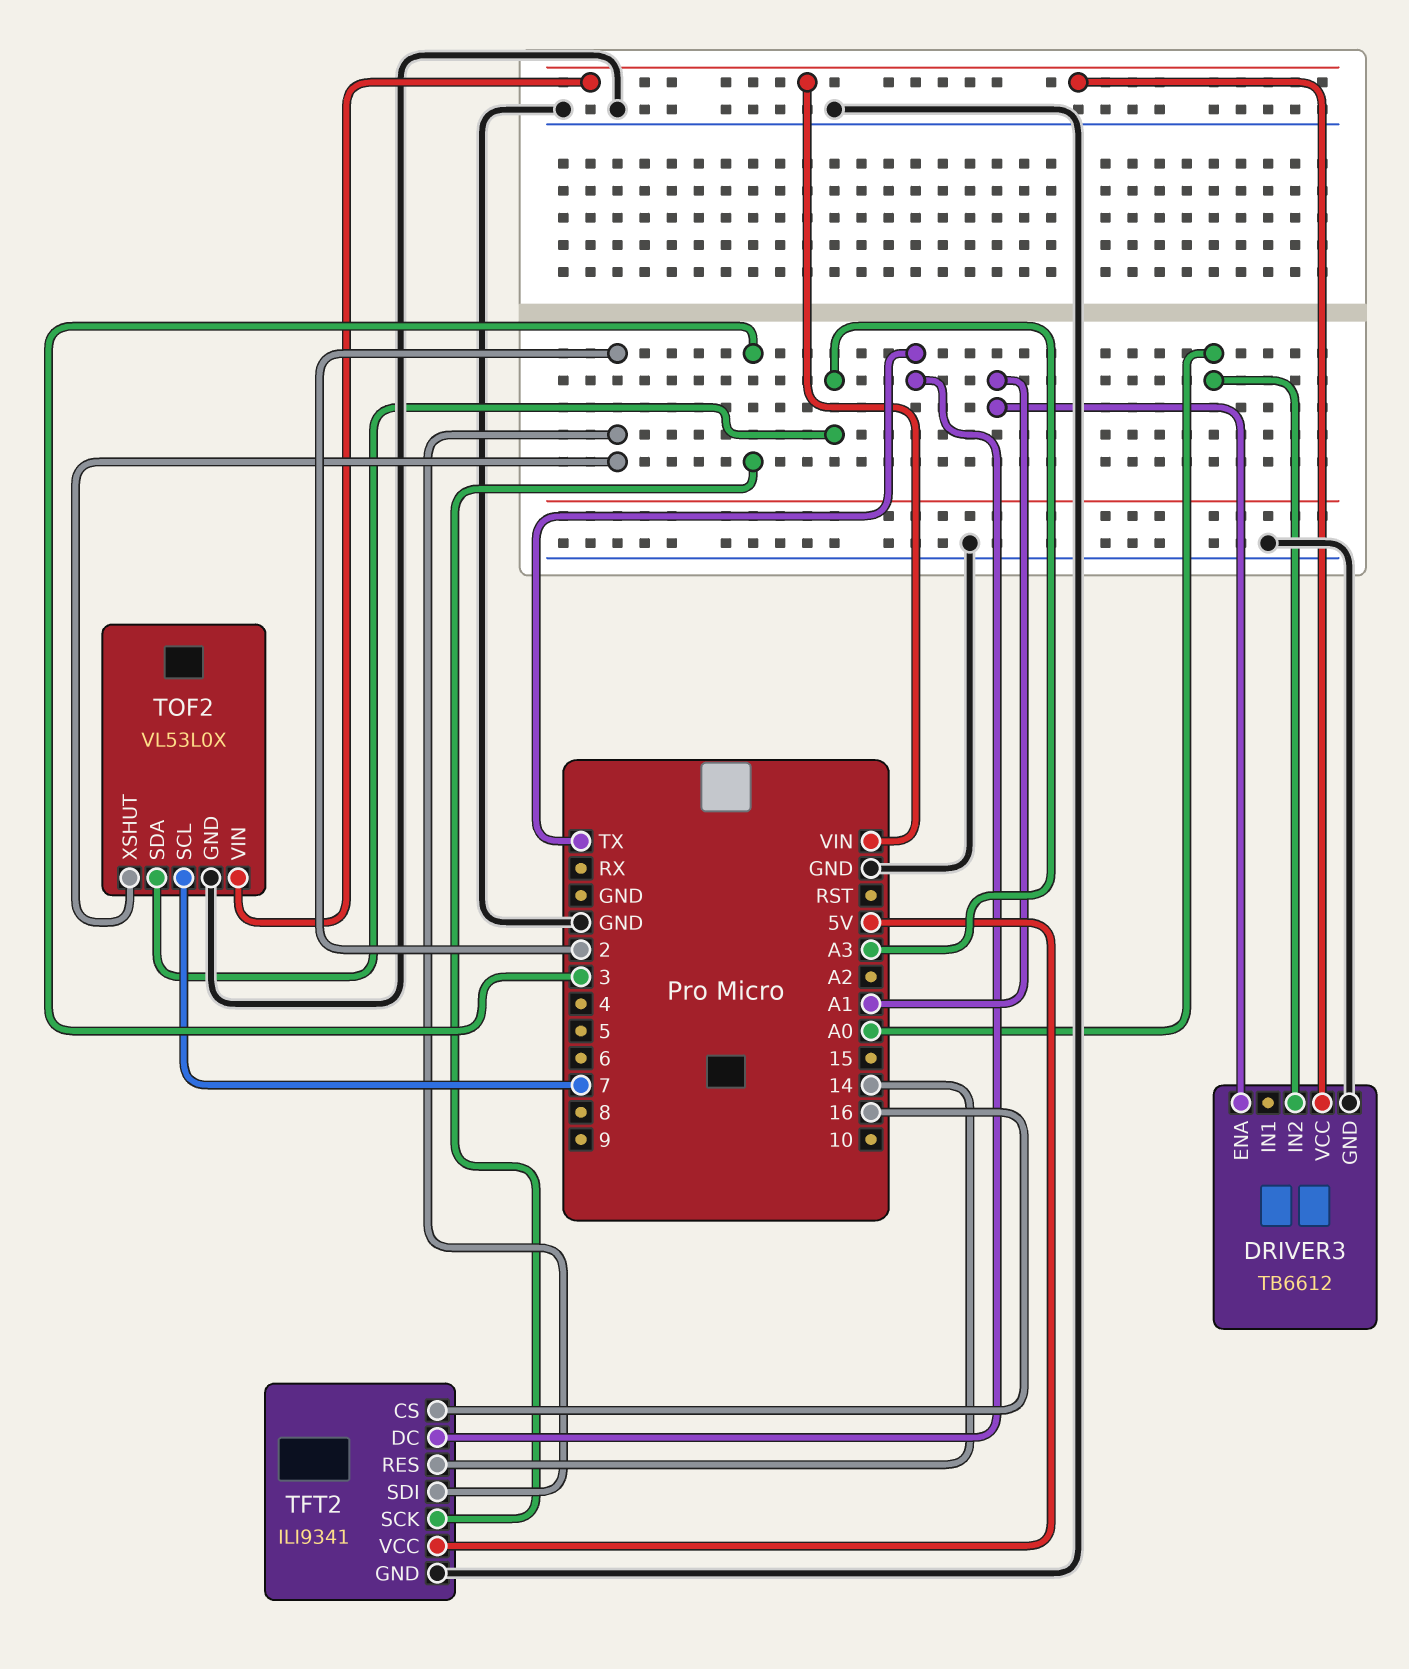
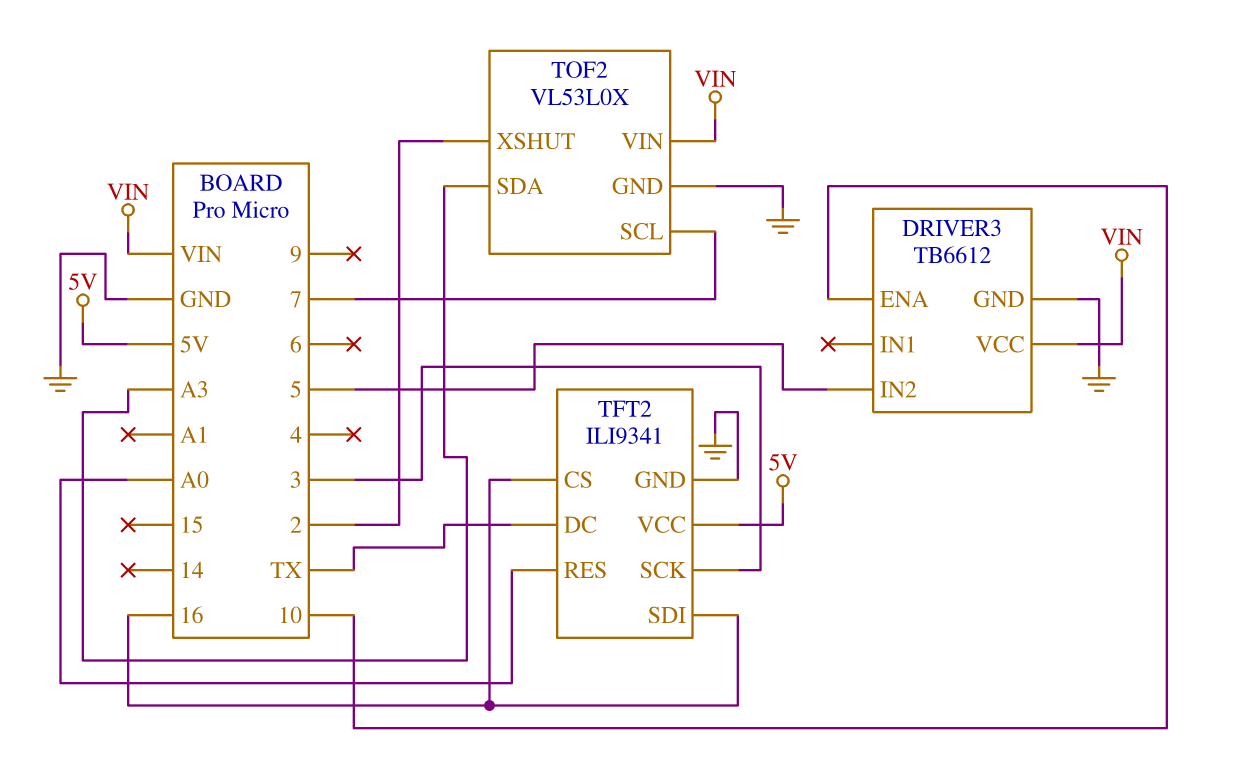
DRIVER3 pin ENA: A1 -> 10
DRIVER3 pin IN2: A0 -> 5
TFT2 pin RES: 14 -> A0
TFT2 pin SDI: 2 -> 16

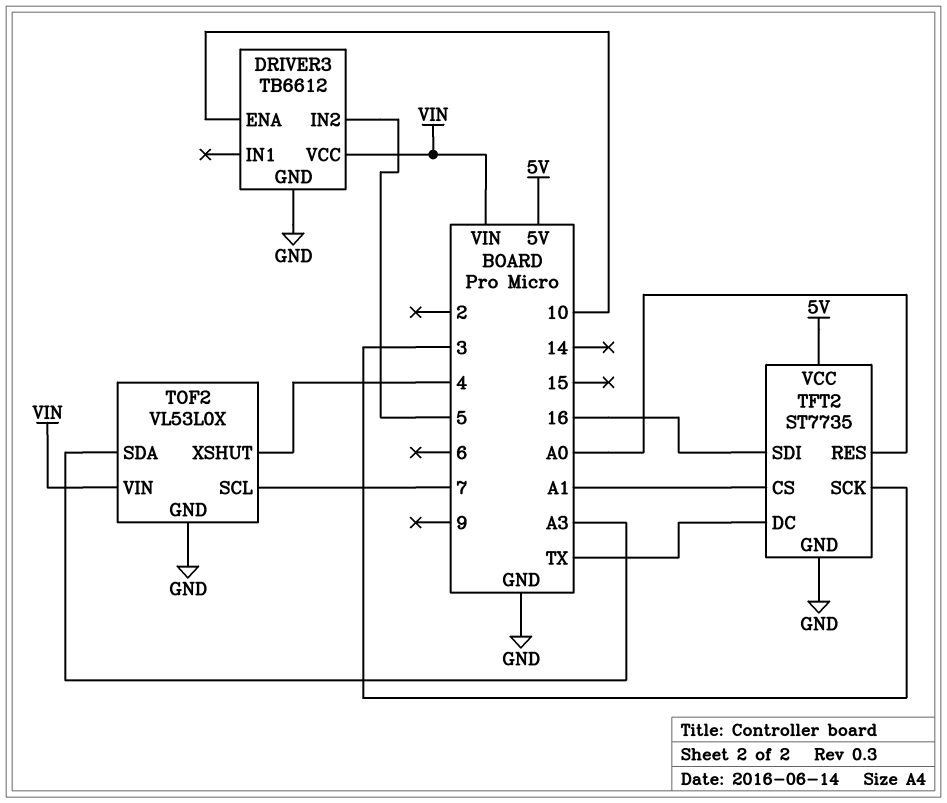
TFT2: ILI9341 -> ST7735
TFT2 pin CS: 16 -> A1
TOF2 pin XSHUT: 2 -> 4

